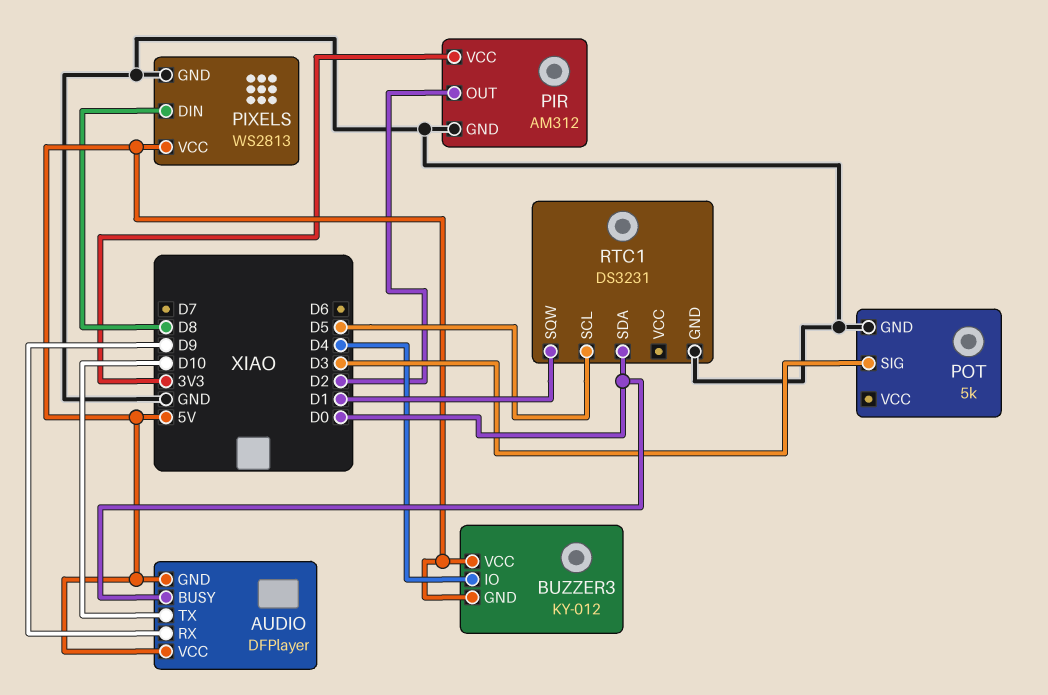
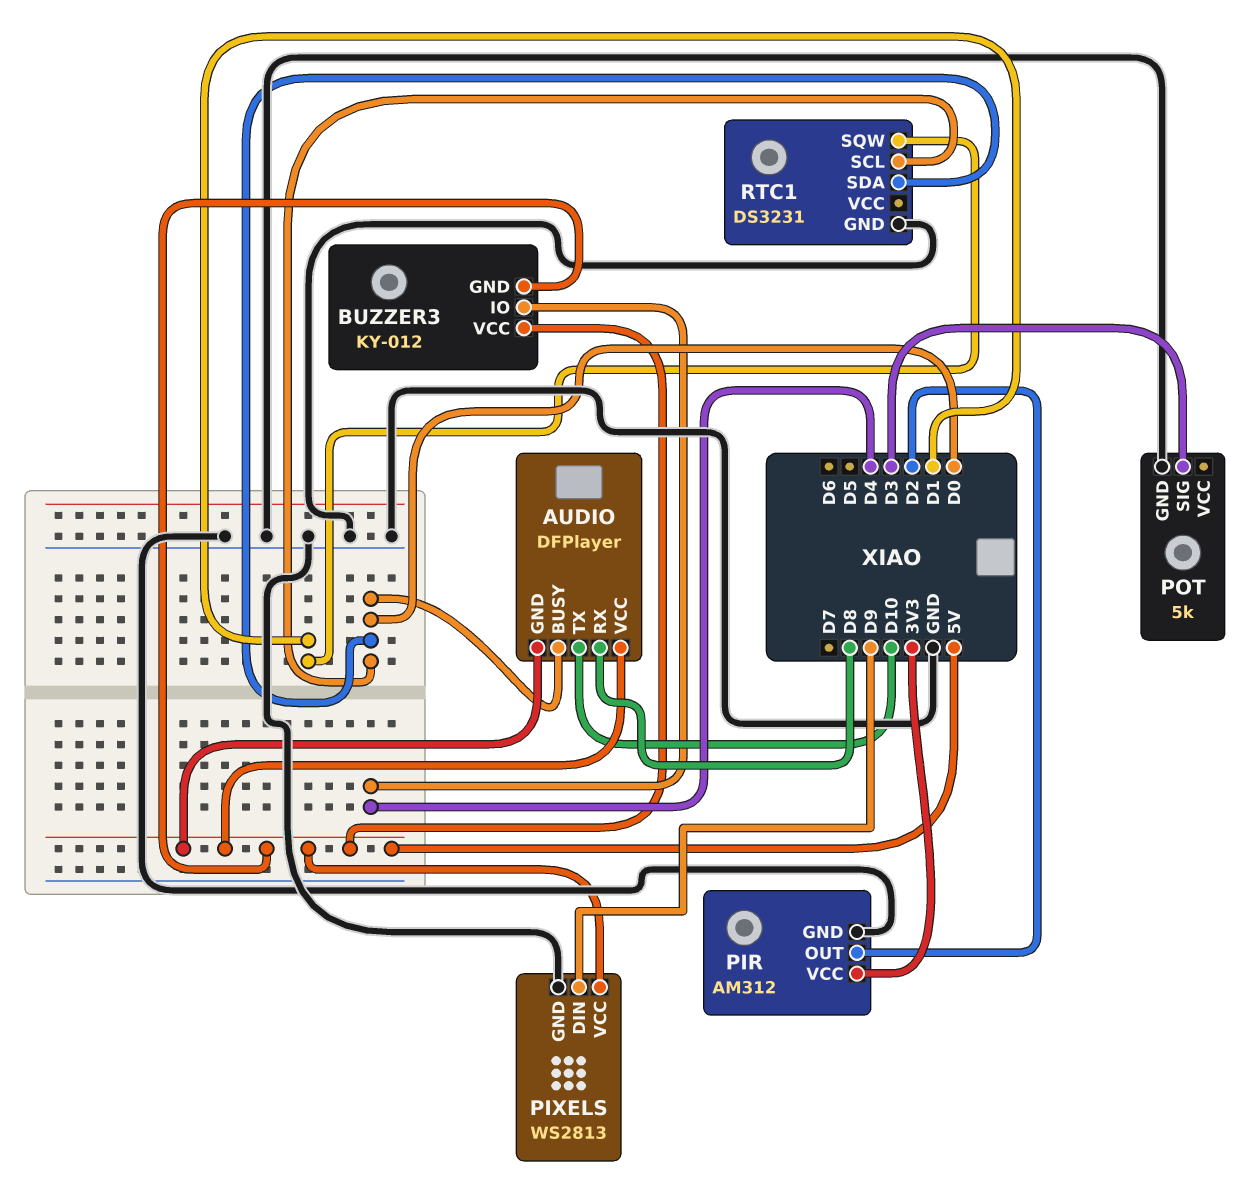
AUDIO pin RX: D9 -> D8
PIXELS pin DIN: D8 -> D9
RTC1 pin SCL: D5 -> D0

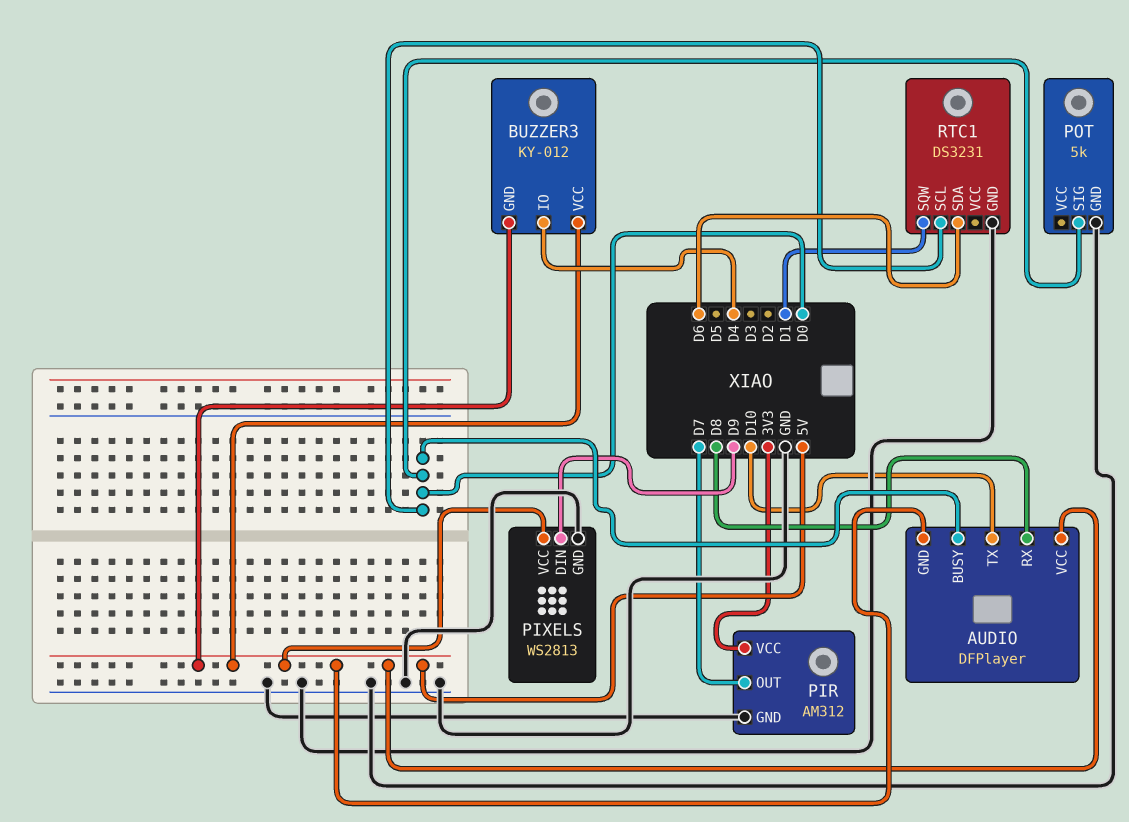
PIR pin OUT: D2 -> D7
POT pin SIG: D3 -> D0
RTC1 pin SDA: D0 -> D6

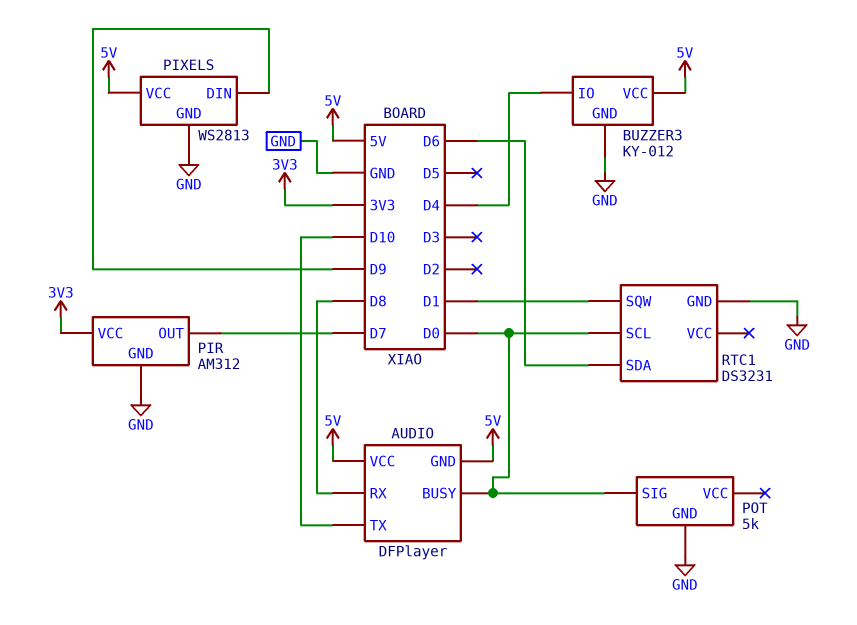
BUZZER3 pin GND: 5V -> GND

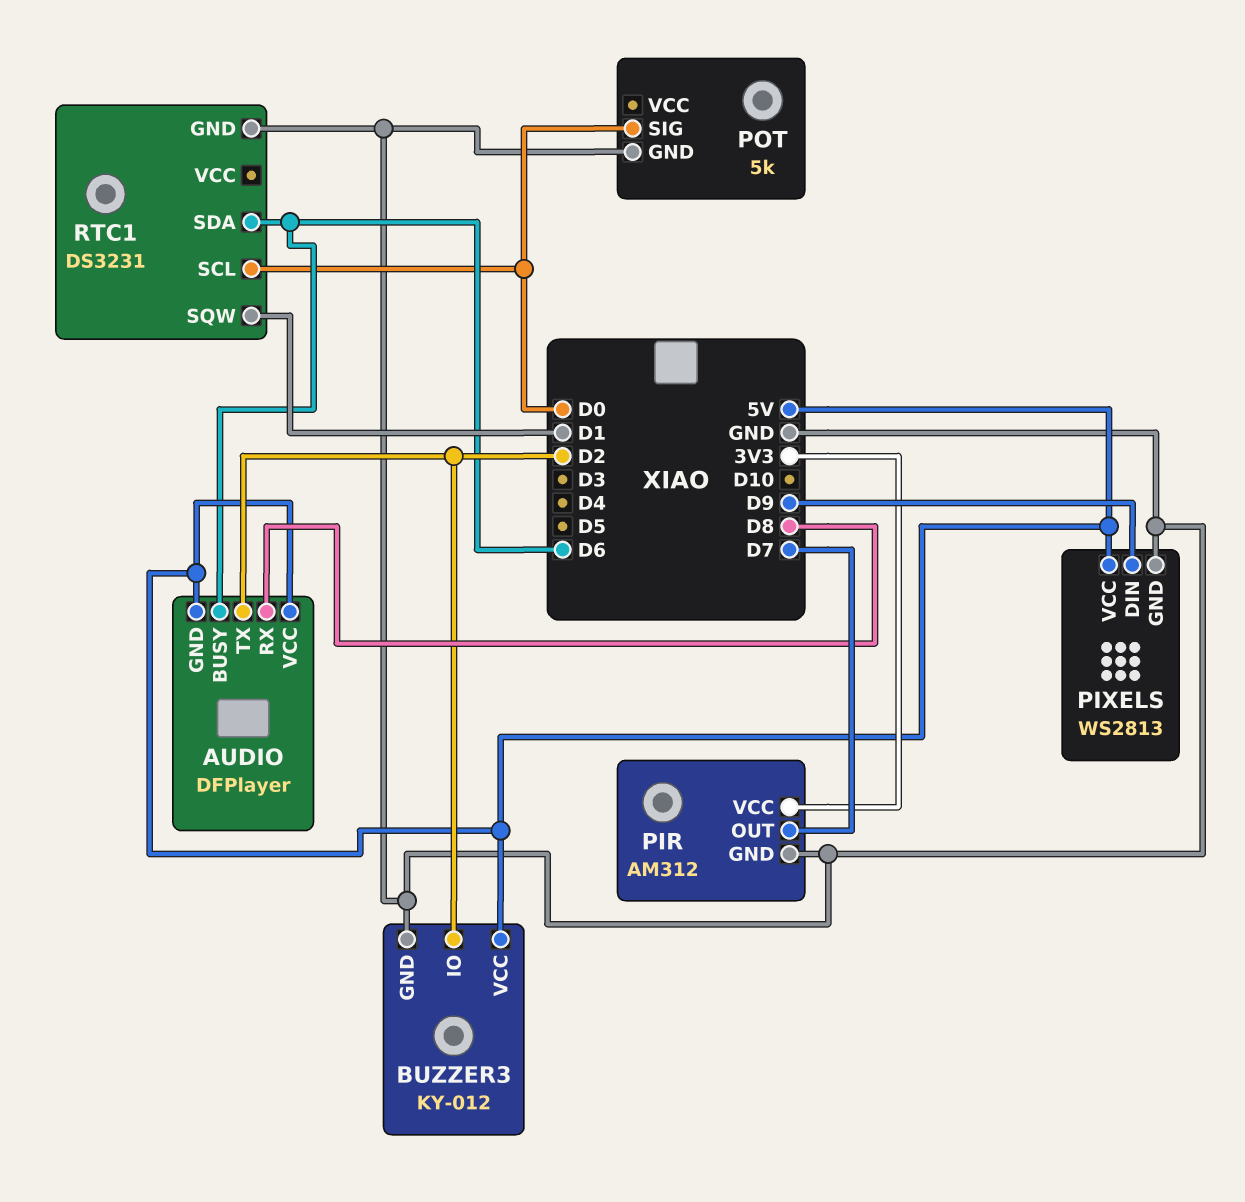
AUDIO pin BUSY: D0 -> D6
AUDIO pin TX: D10 -> D2
BUZZER3 pin IO: D4 -> D2

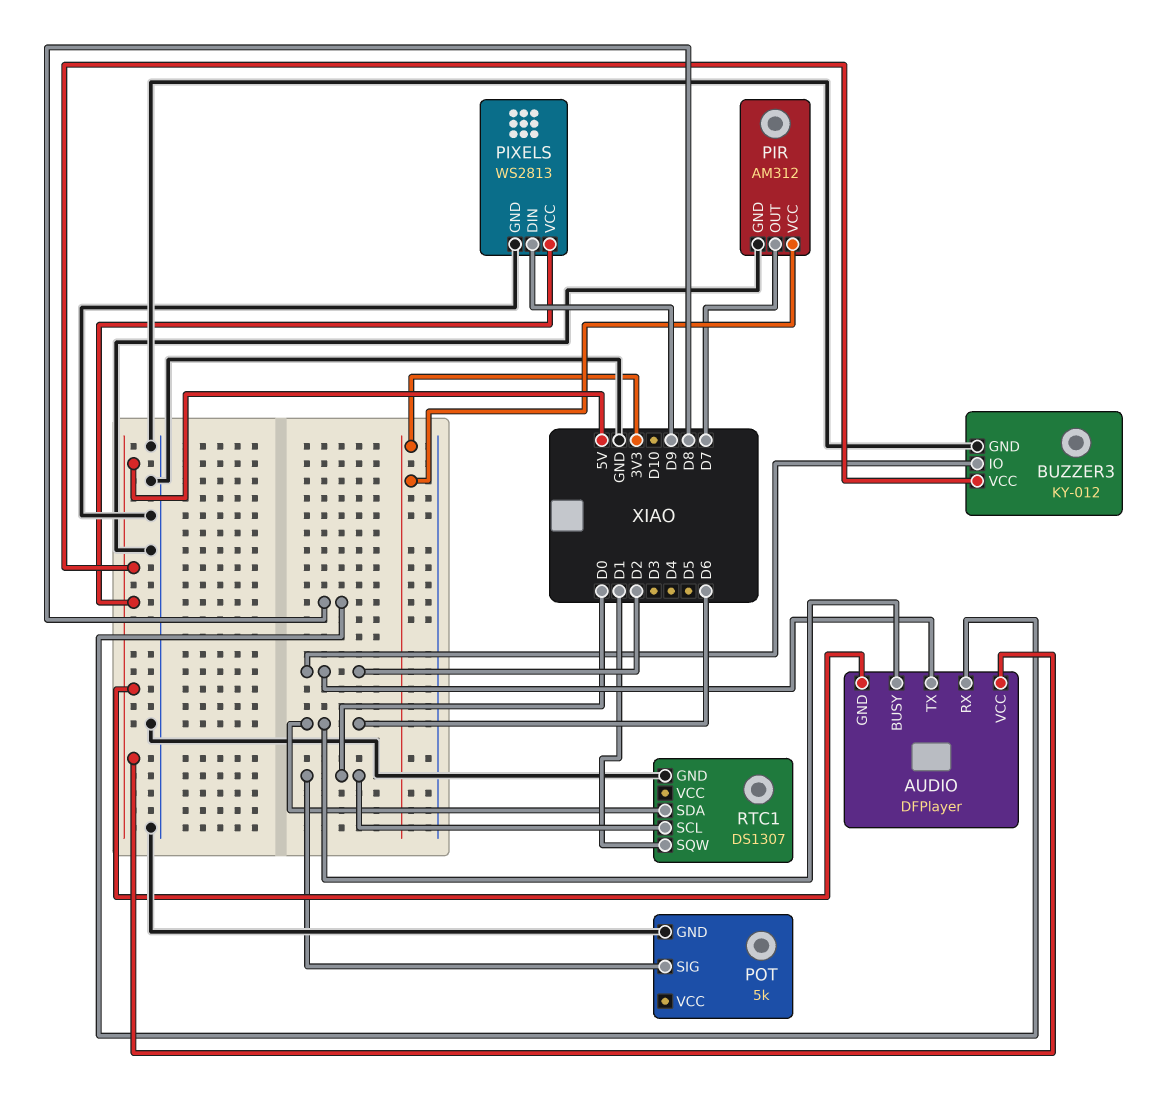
RTC1: DS3231 -> DS1307

